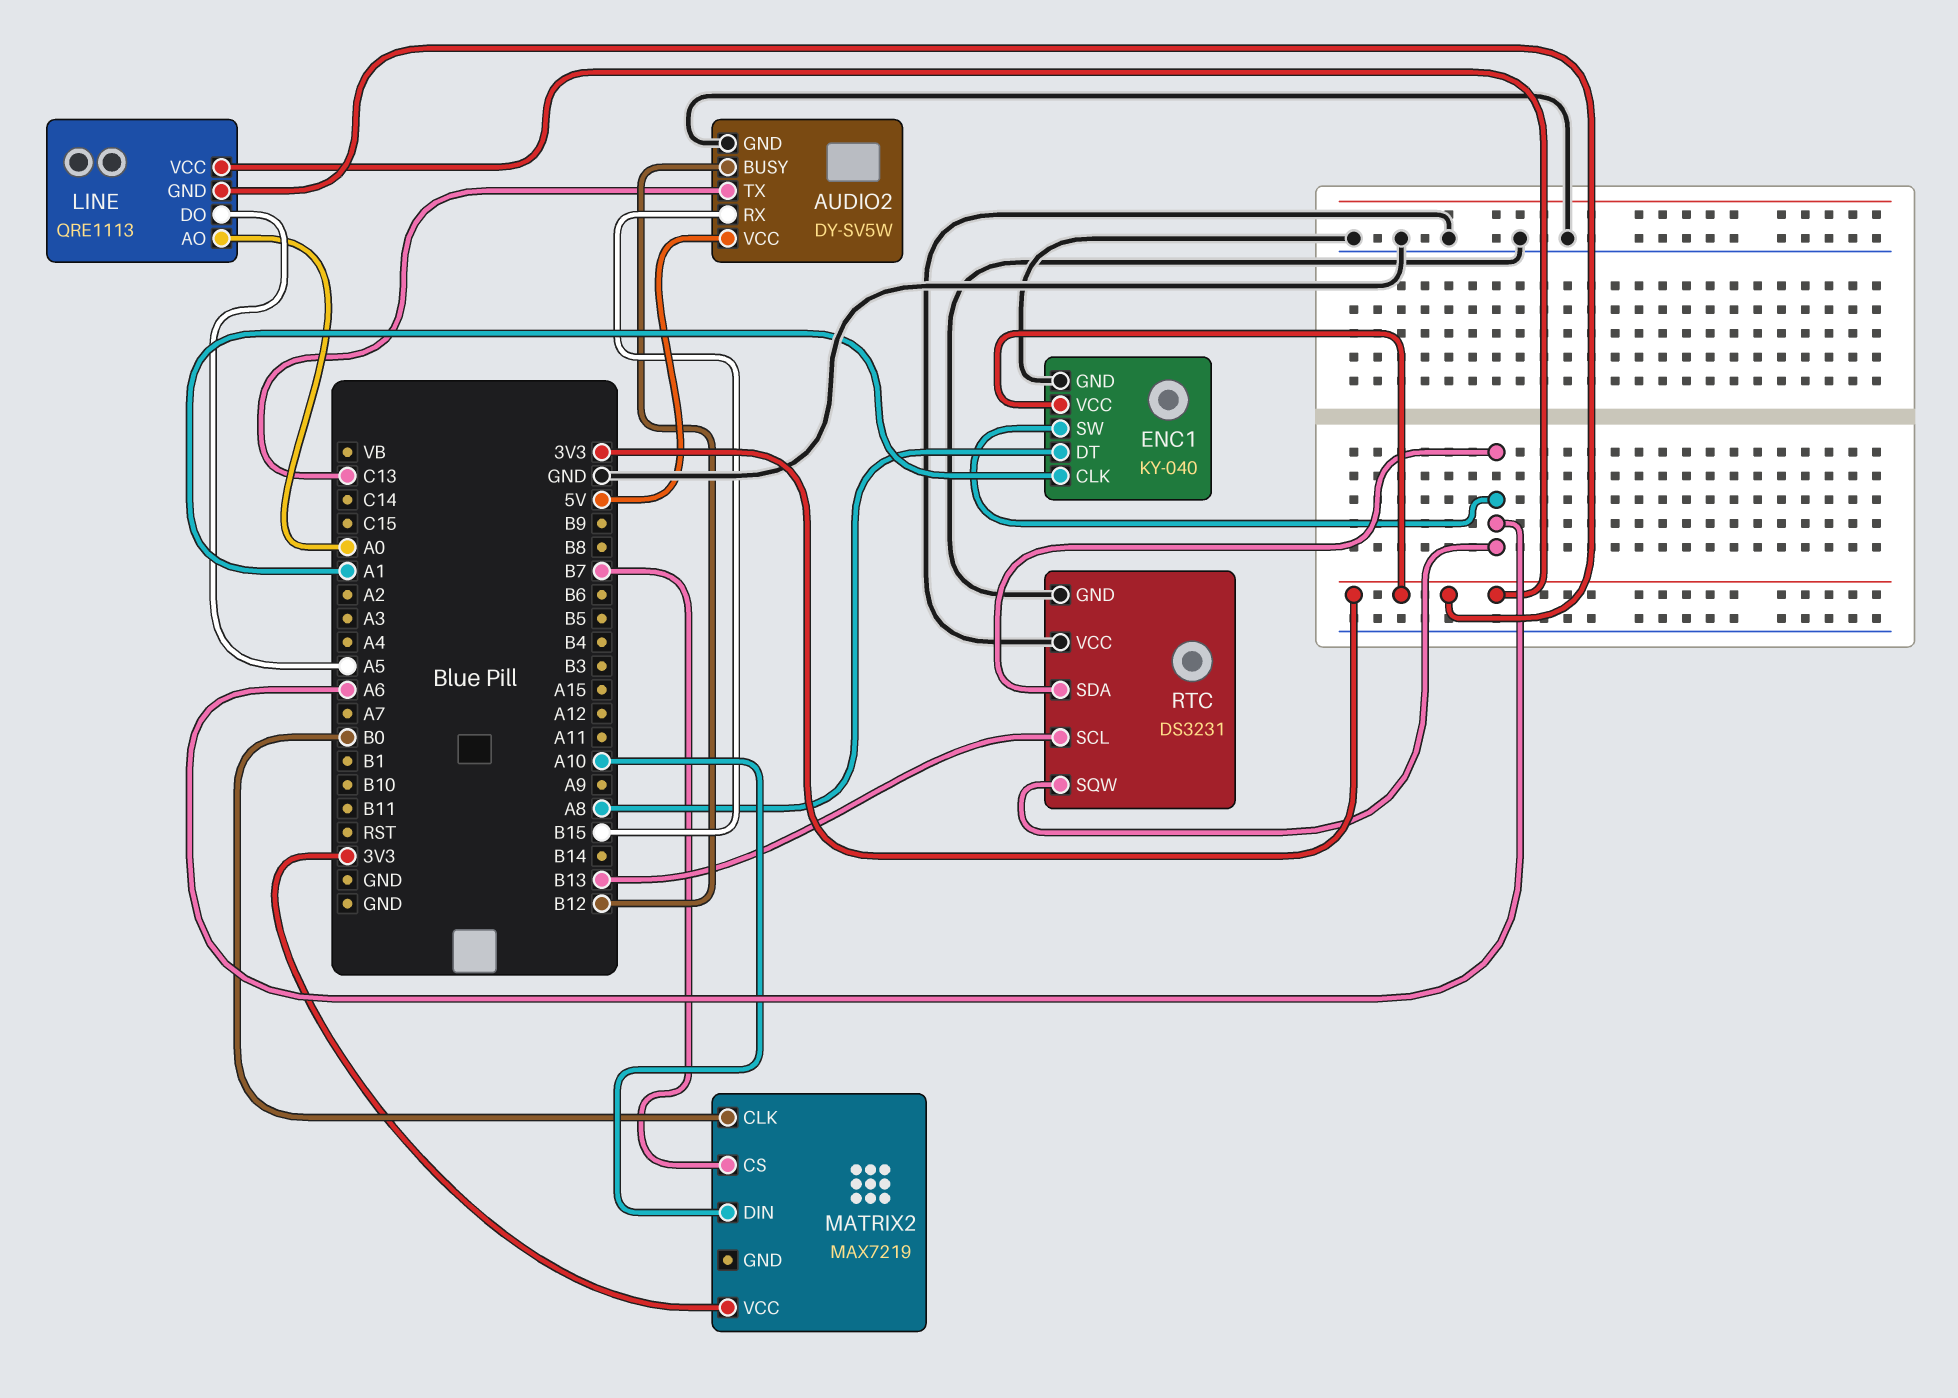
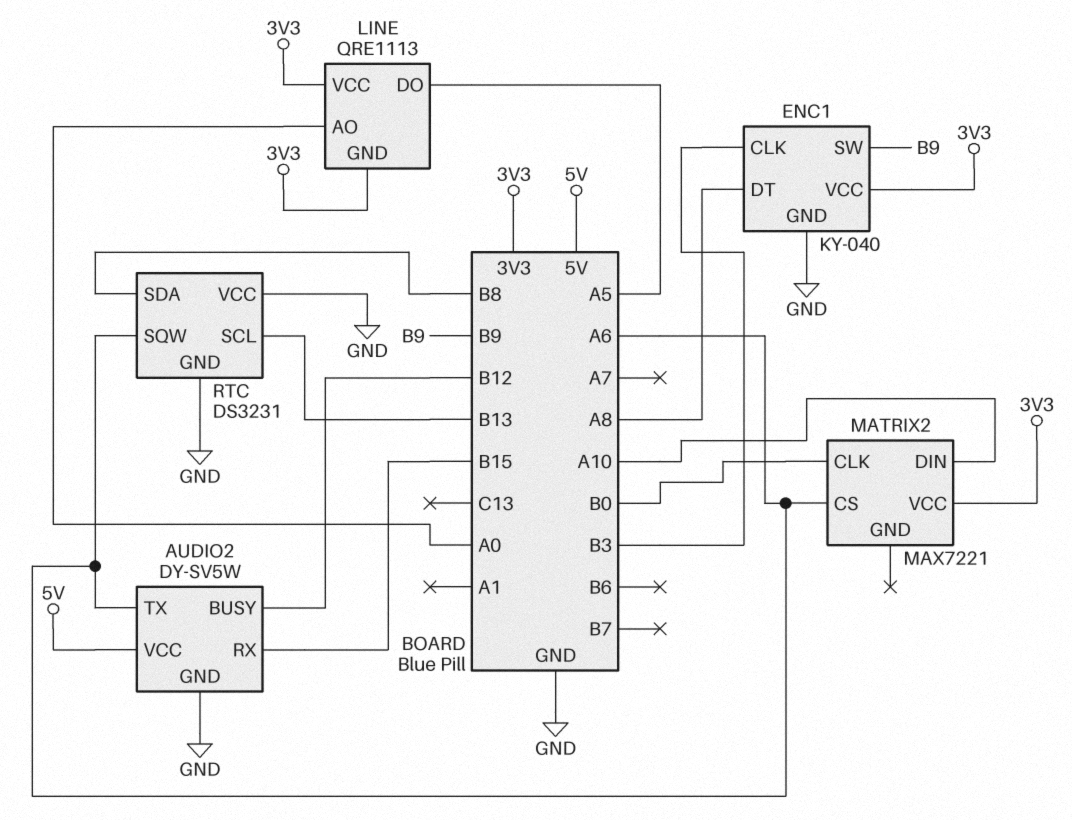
AUDIO2 pin TX: C13 -> A6
ENC1 pin CLK: A1 -> B3
ENC1 pin SW: A6 -> B9
MATRIX2: MAX7219 -> MAX7221
MATRIX2 pin CS: B7 -> A6
RTC pin SDA: A6 -> B8

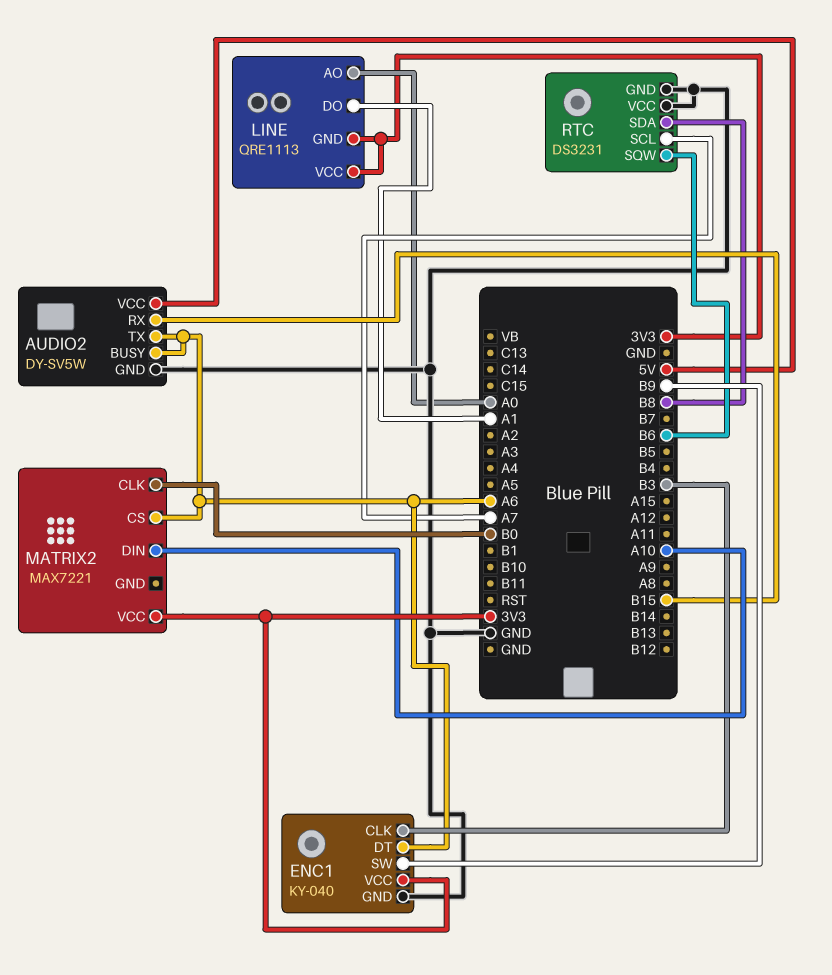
AUDIO2 pin BUSY: B12 -> A6
ENC1 pin DT: A8 -> A6
LINE pin DO: A5 -> A1
RTC pin SCL: B13 -> A7
RTC pin SQW: A6 -> B6

